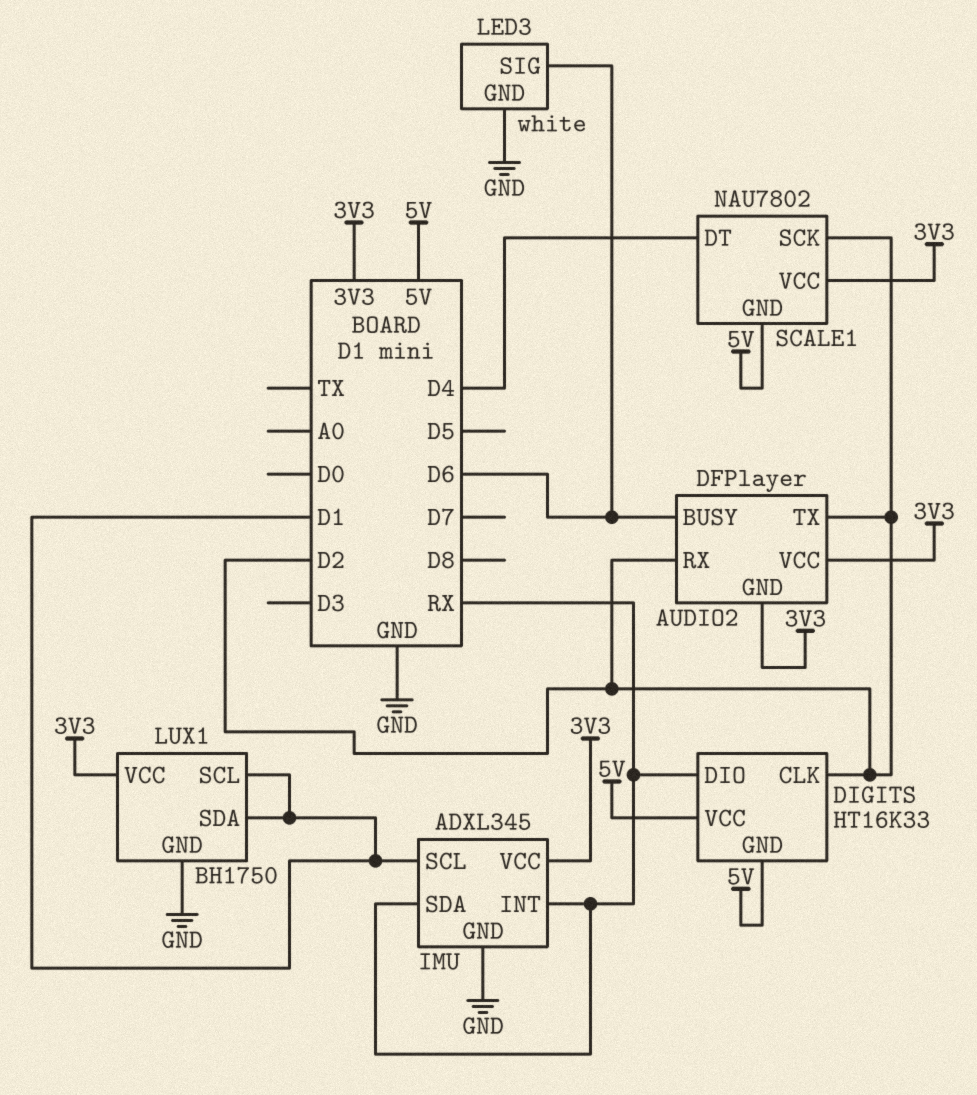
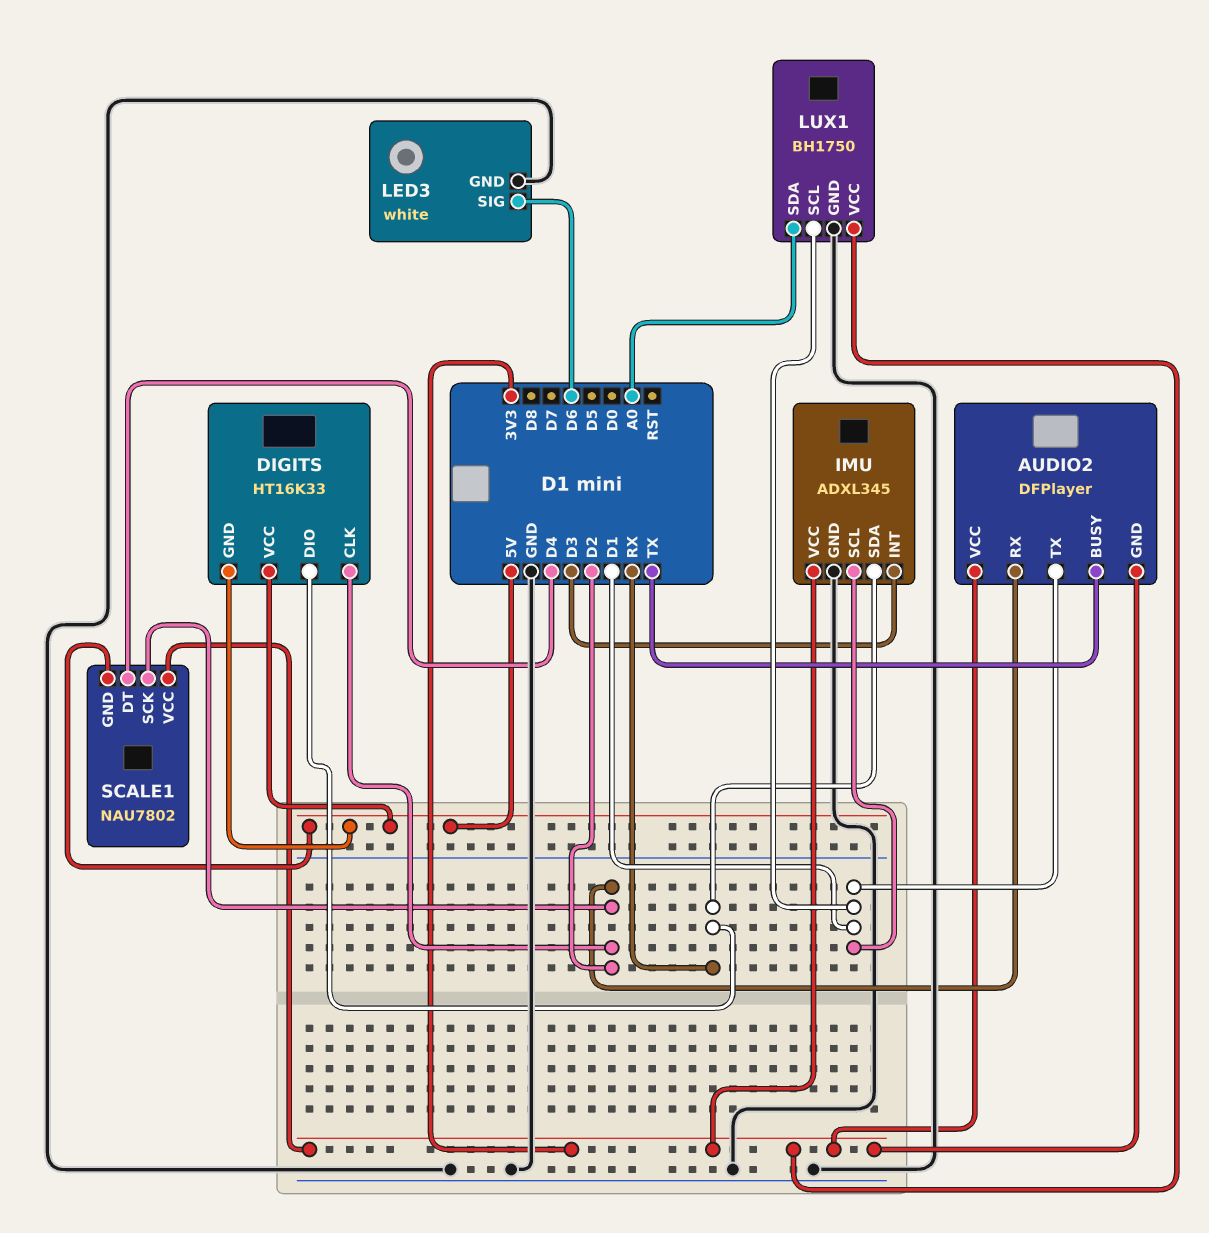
AUDIO2 pin BUSY: D6 -> TX
AUDIO2 pin TX: D2 -> D1
IMU pin INT: RX -> D3
LUX1 pin SDA: D1 -> A0

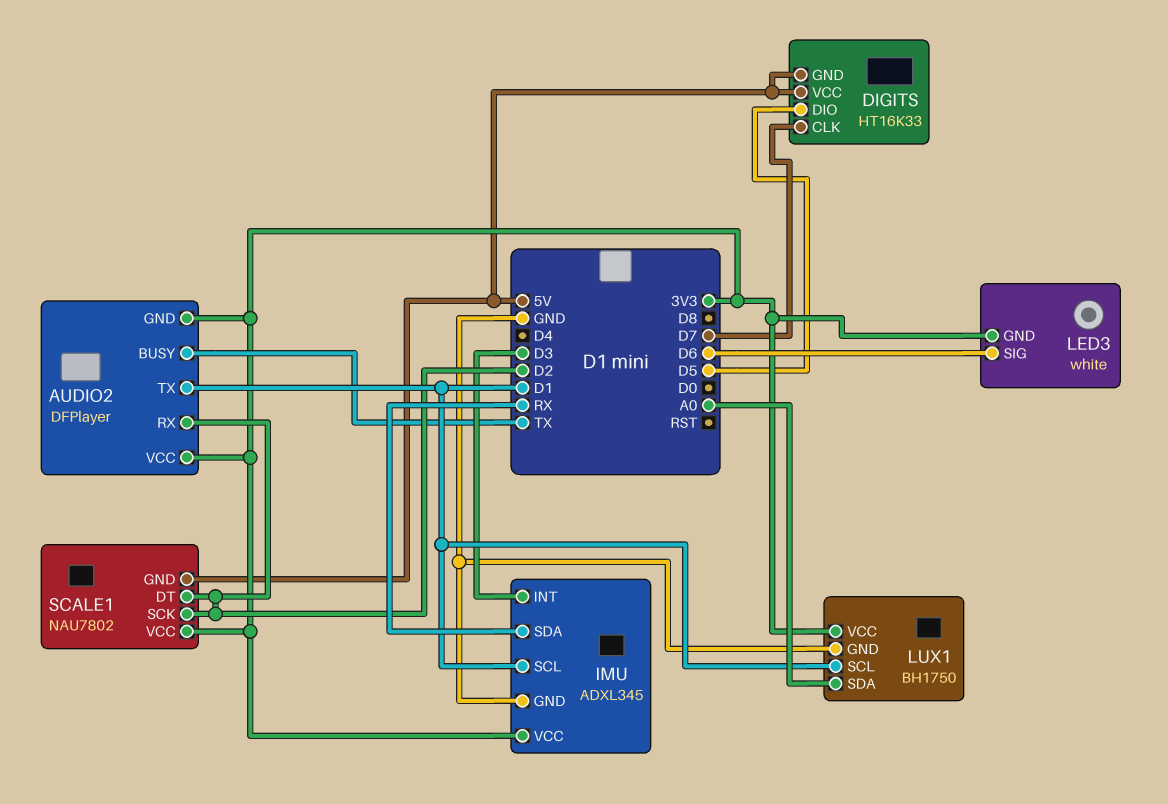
DIGITS pin CLK: D2 -> D7
DIGITS pin DIO: RX -> D5
LED3 pin GND: GND -> 3V3
SCALE1 pin DT: D4 -> D2

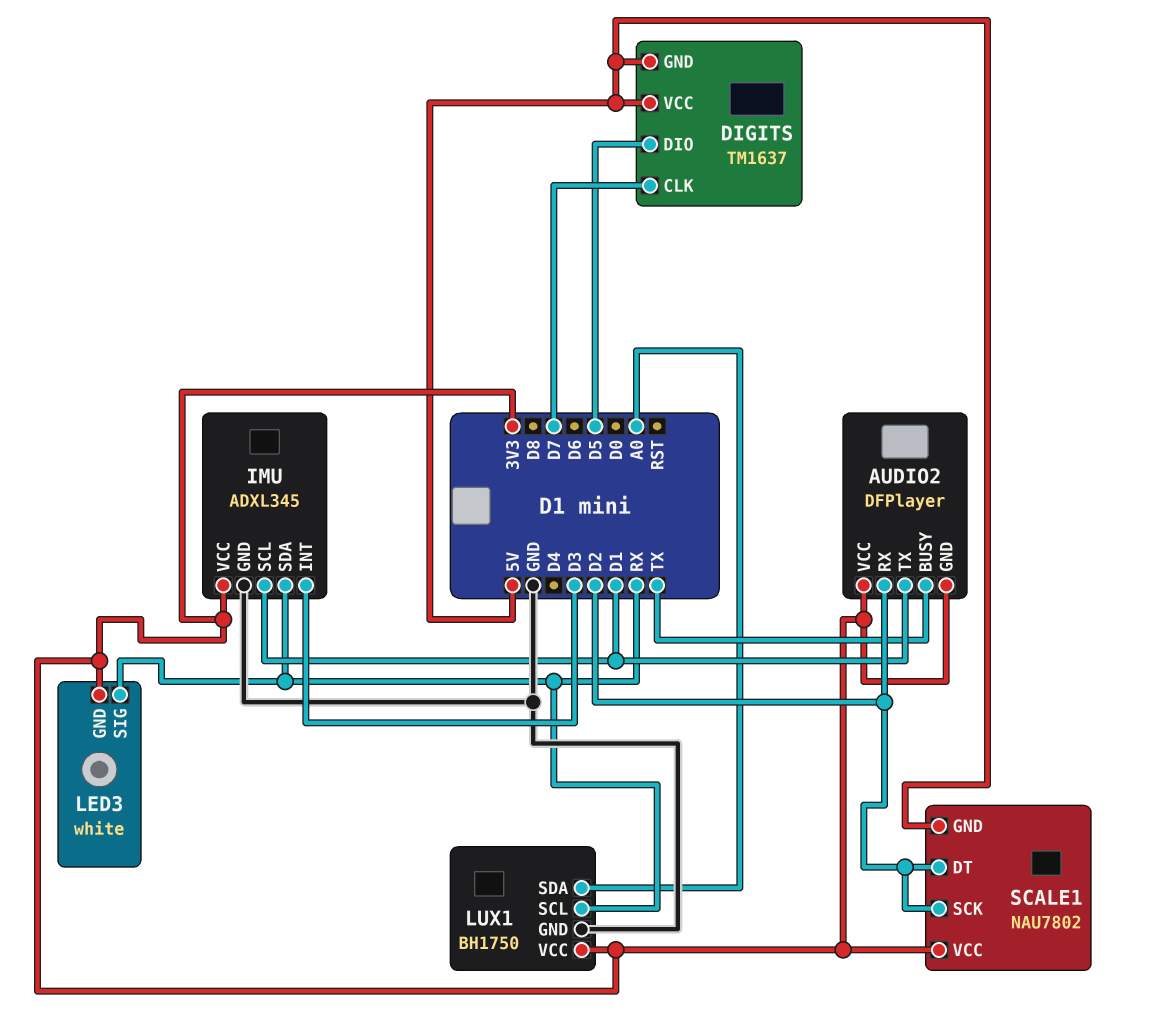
DIGITS: HT16K33 -> TM1637
LED3 pin SIG: D6 -> RX
LUX1 pin SCL: D1 -> RX

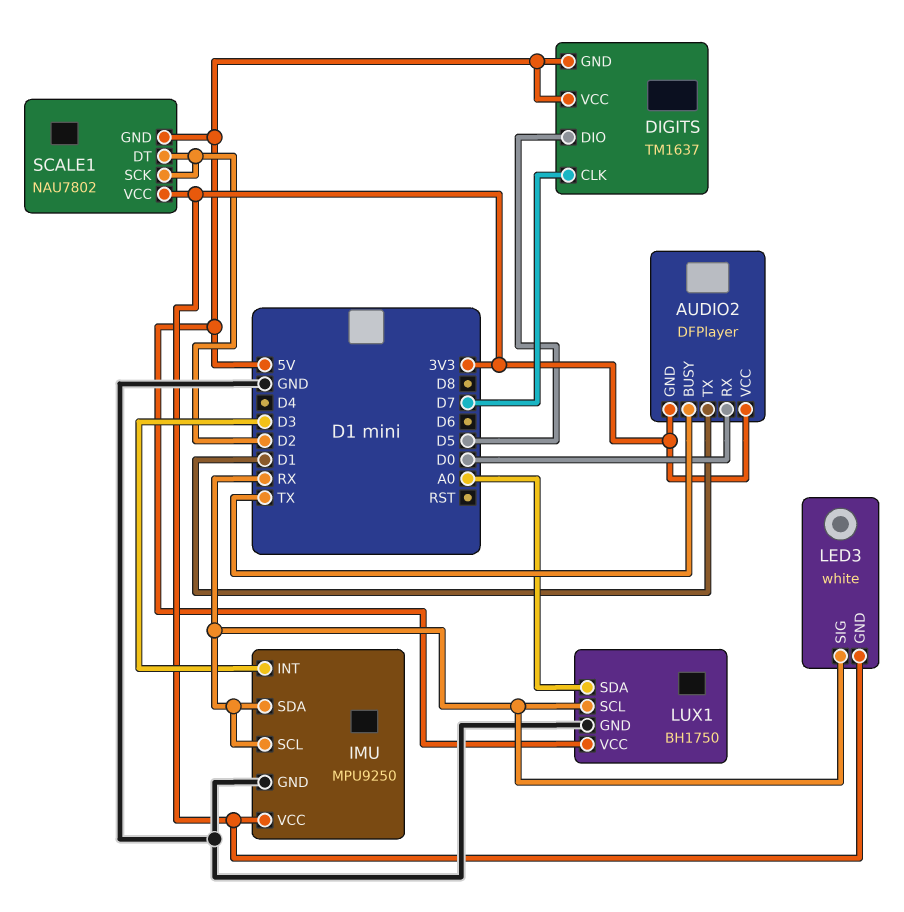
AUDIO2 pin RX: D2 -> D0
IMU: ADXL345 -> MPU9250
IMU pin SCL: D1 -> RX
LUX1 pin VCC: 3V3 -> 5V

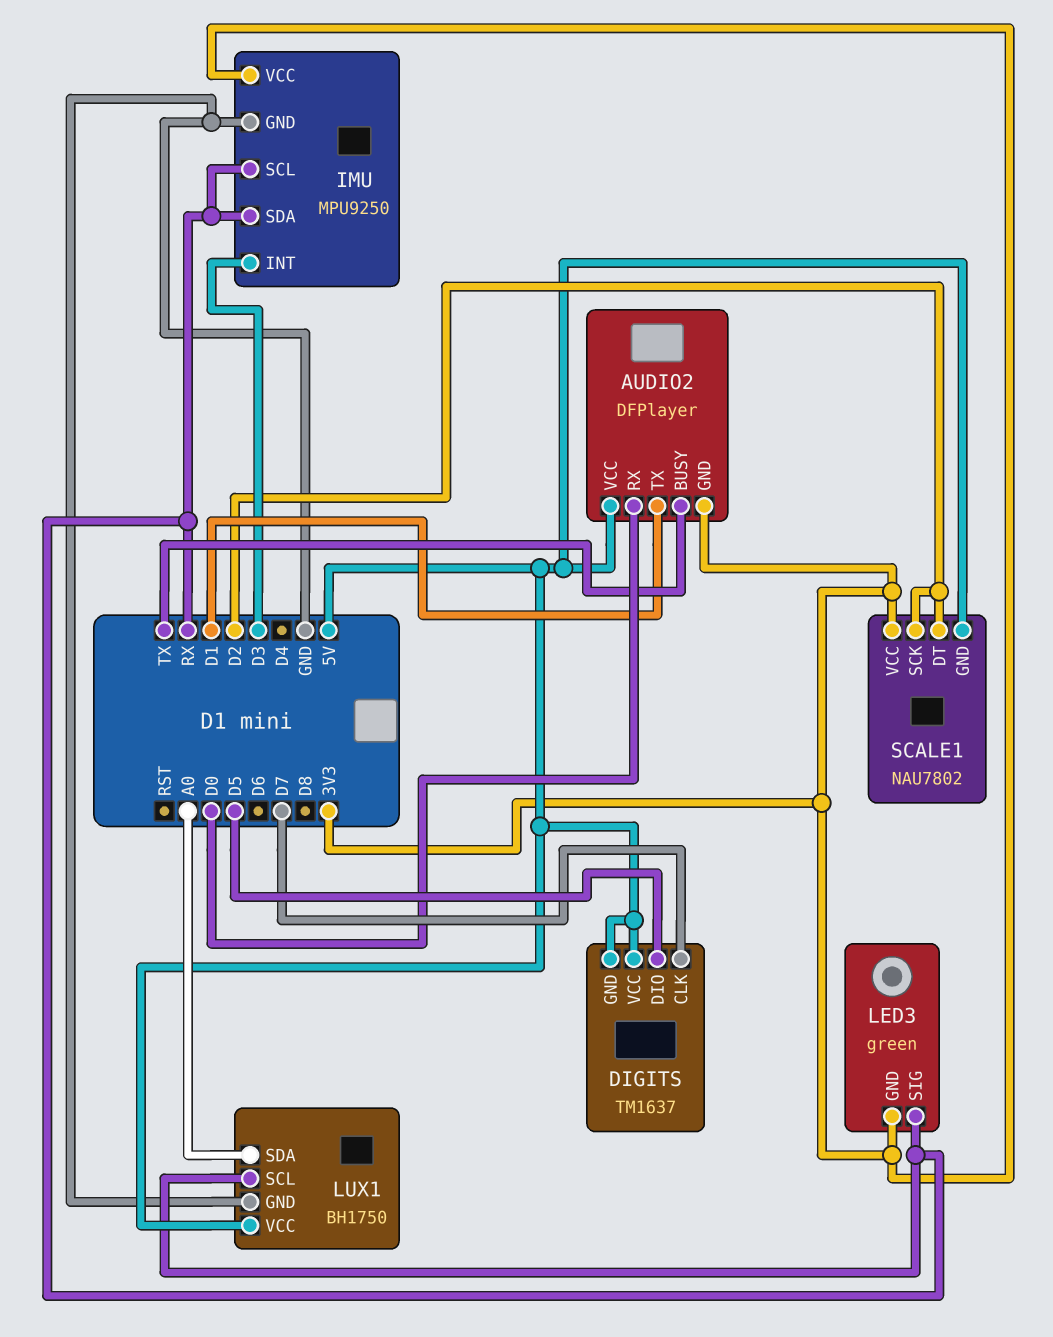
AUDIO2 pin VCC: 3V3 -> 5V
LED3: white -> green

